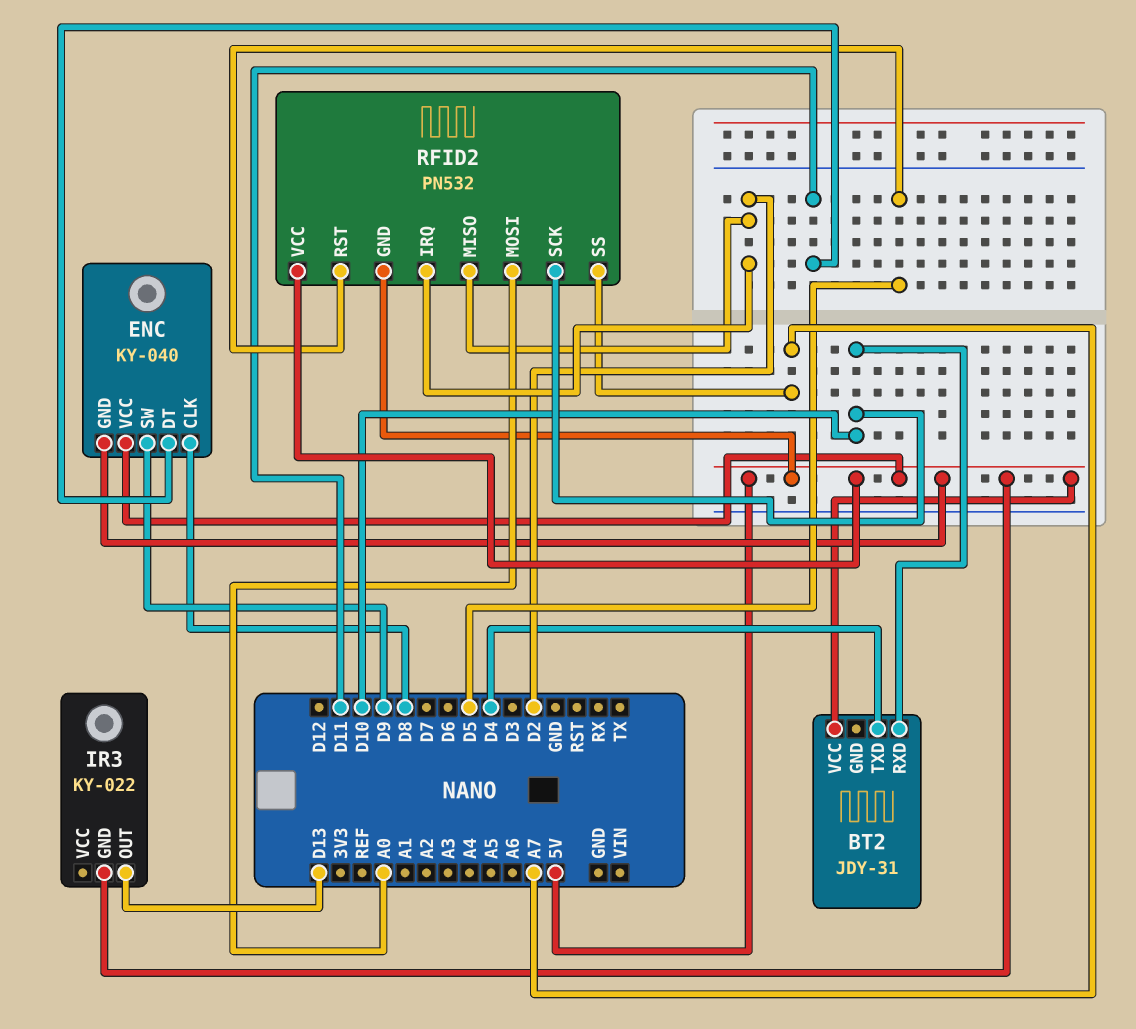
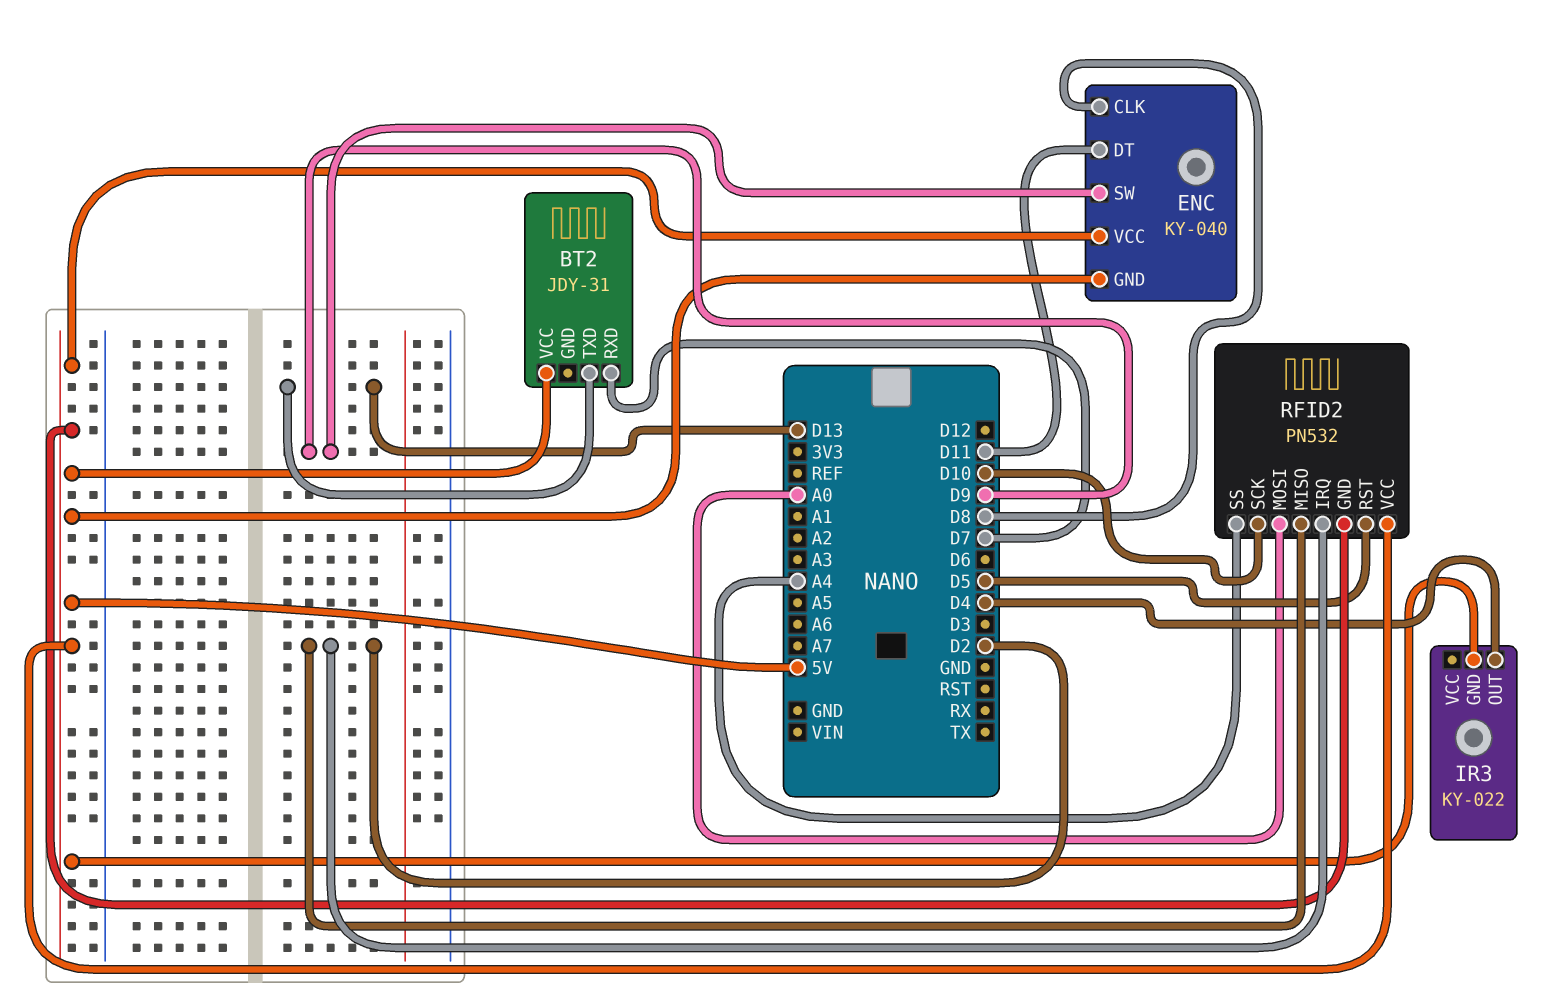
BT2 pin RXD: D10 -> D7
BT2 pin TXD: D4 -> D13
IR3 pin OUT: D13 -> D4
RFID2 pin SS: A7 -> A4

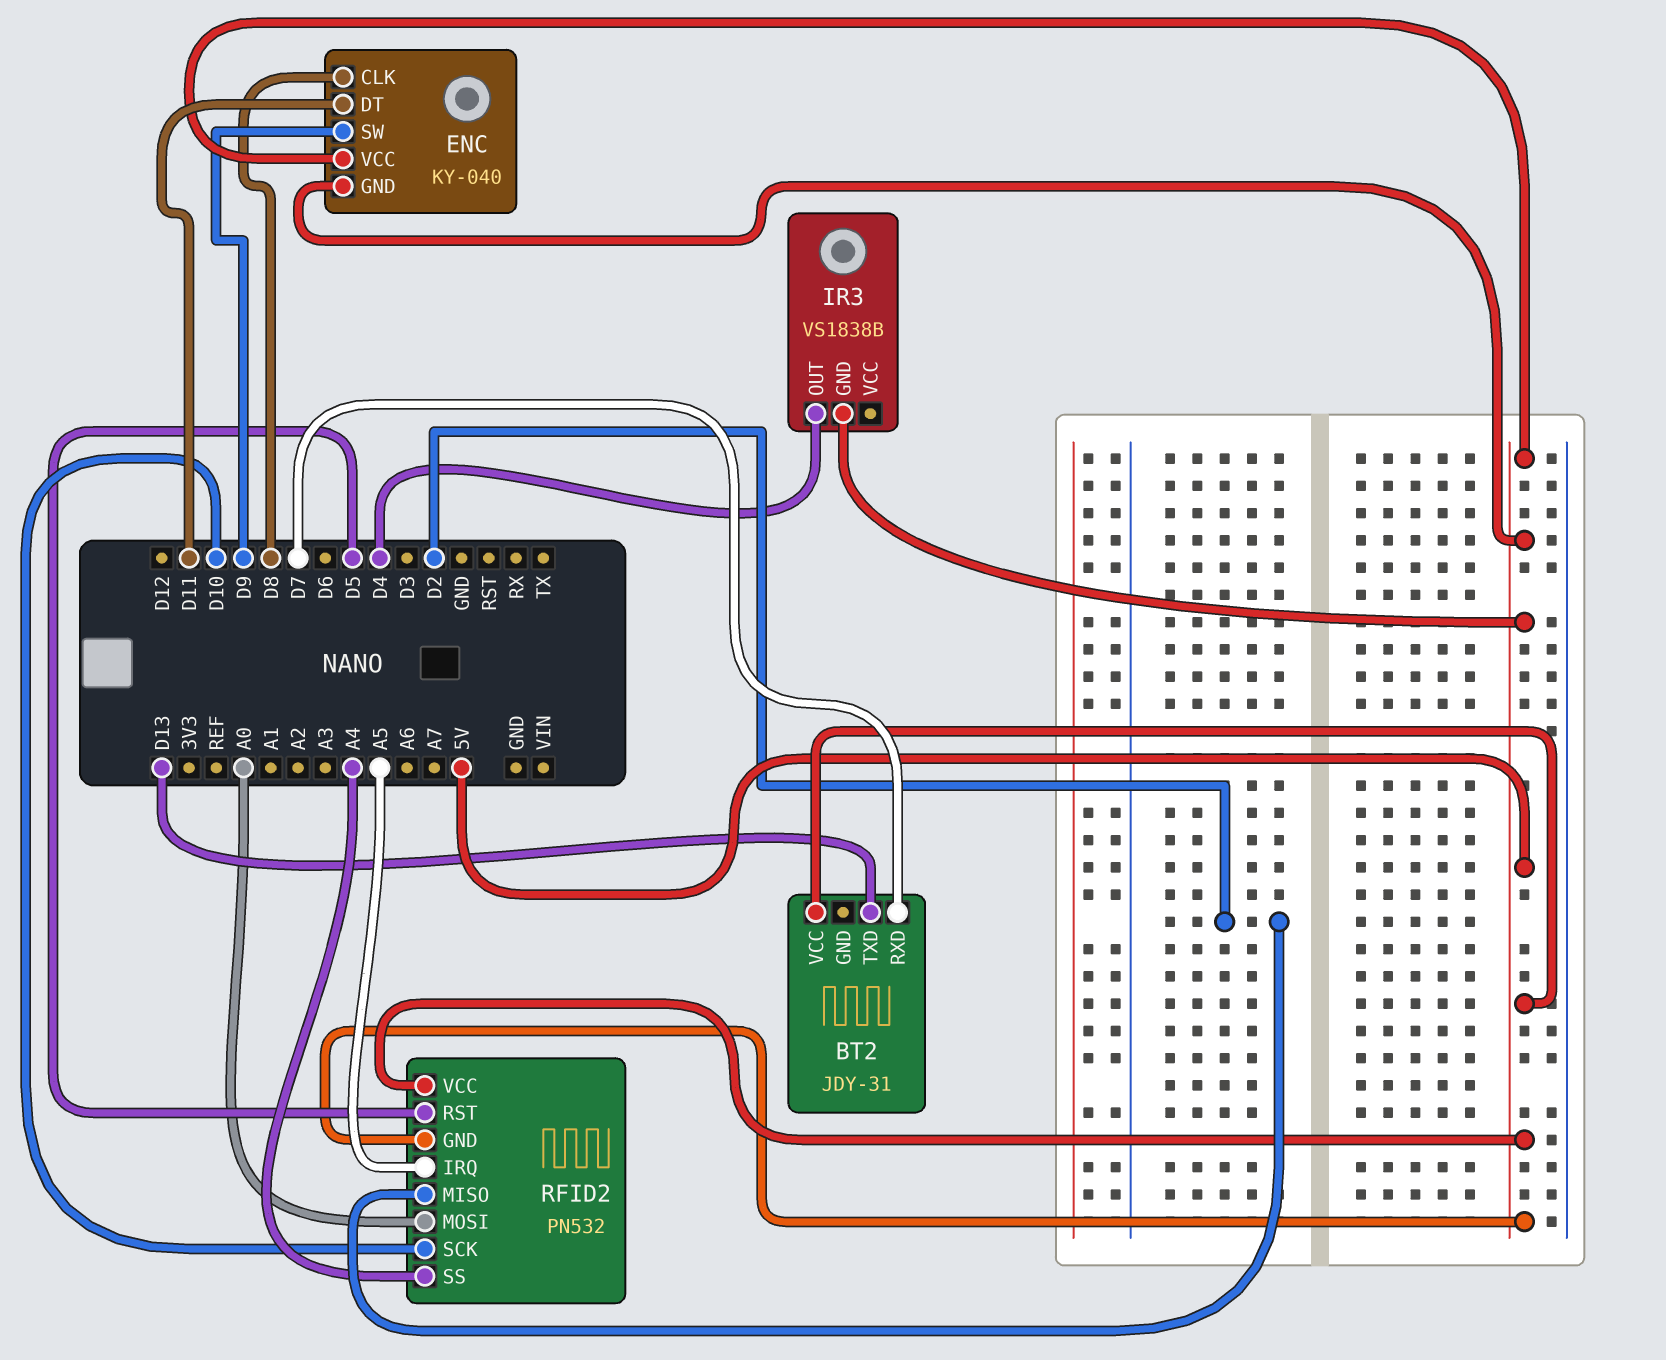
IR3: KY-022 -> VS1838B
RFID2 pin IRQ: D2 -> A5

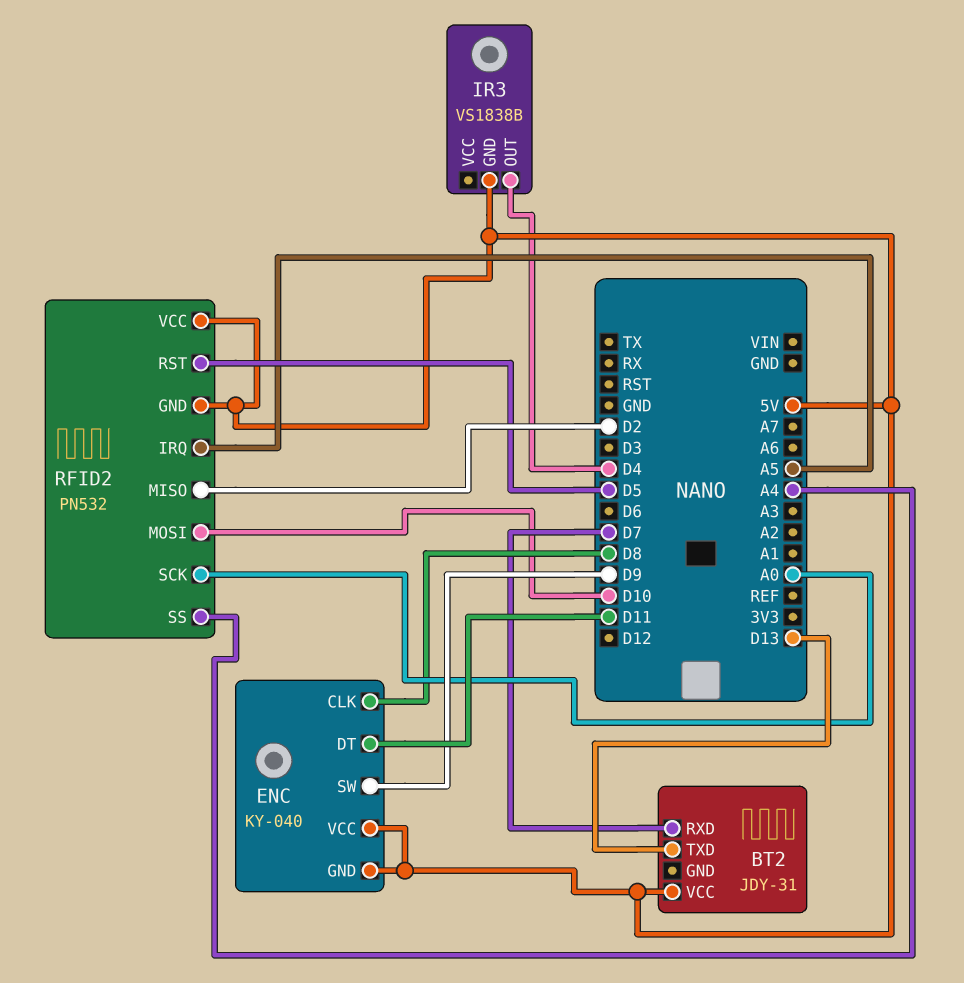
RFID2 pin MOSI: A0 -> D10
RFID2 pin SCK: D10 -> A0

